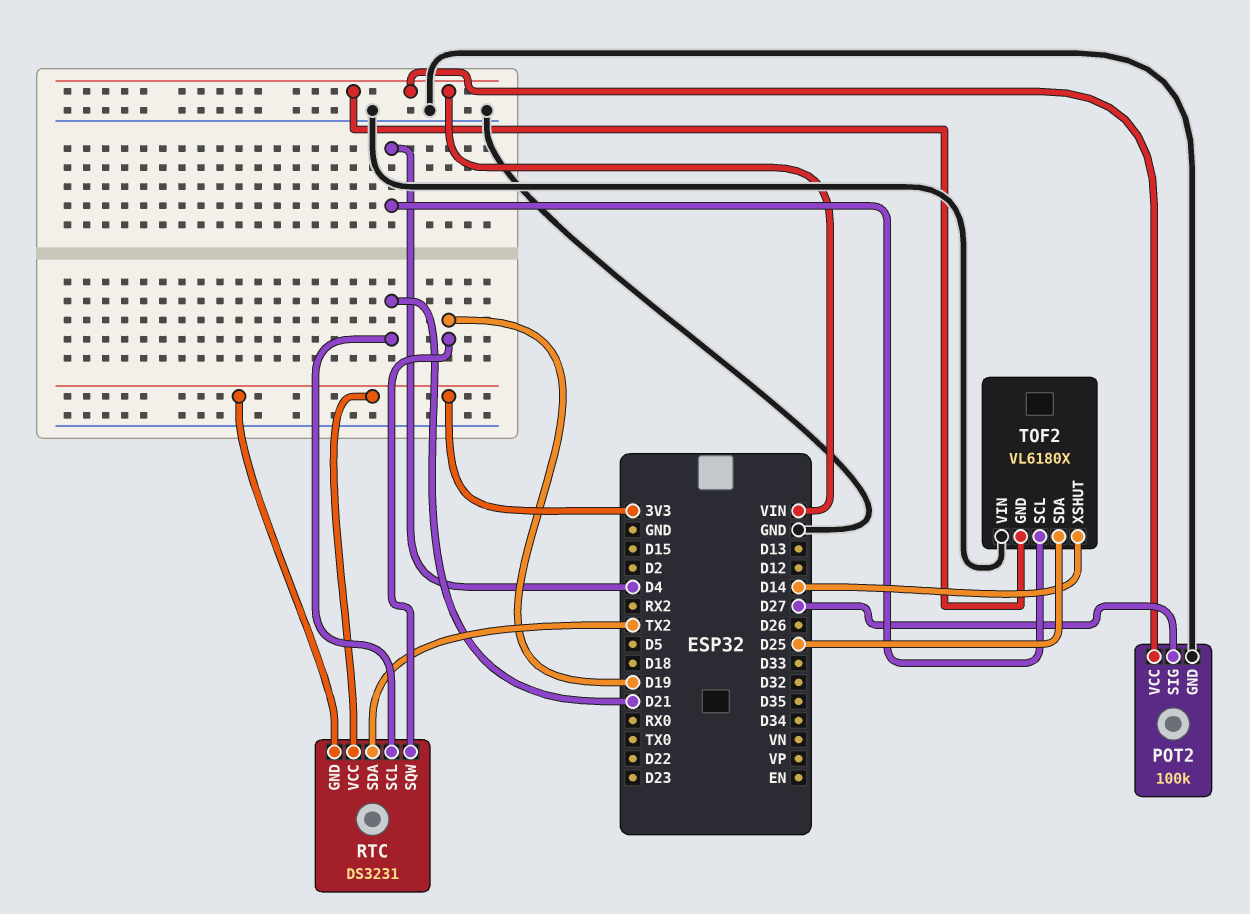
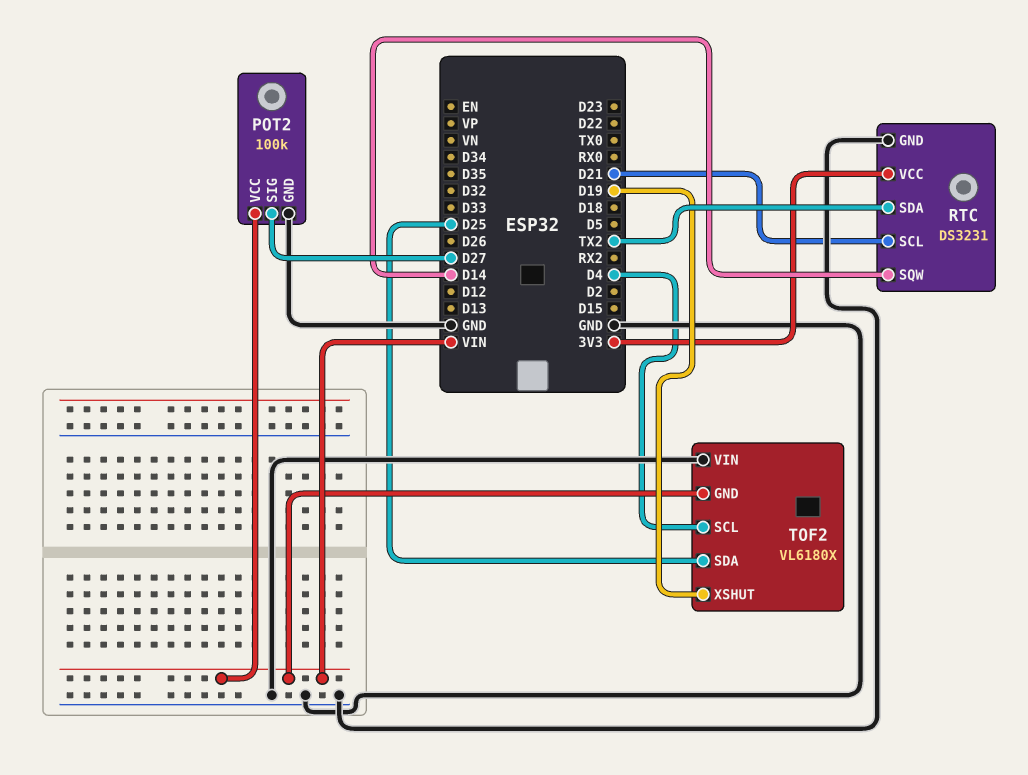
RTC pin GND: 3V3 -> GND
RTC pin SQW: D19 -> D14
TOF2 pin XSHUT: D14 -> D19

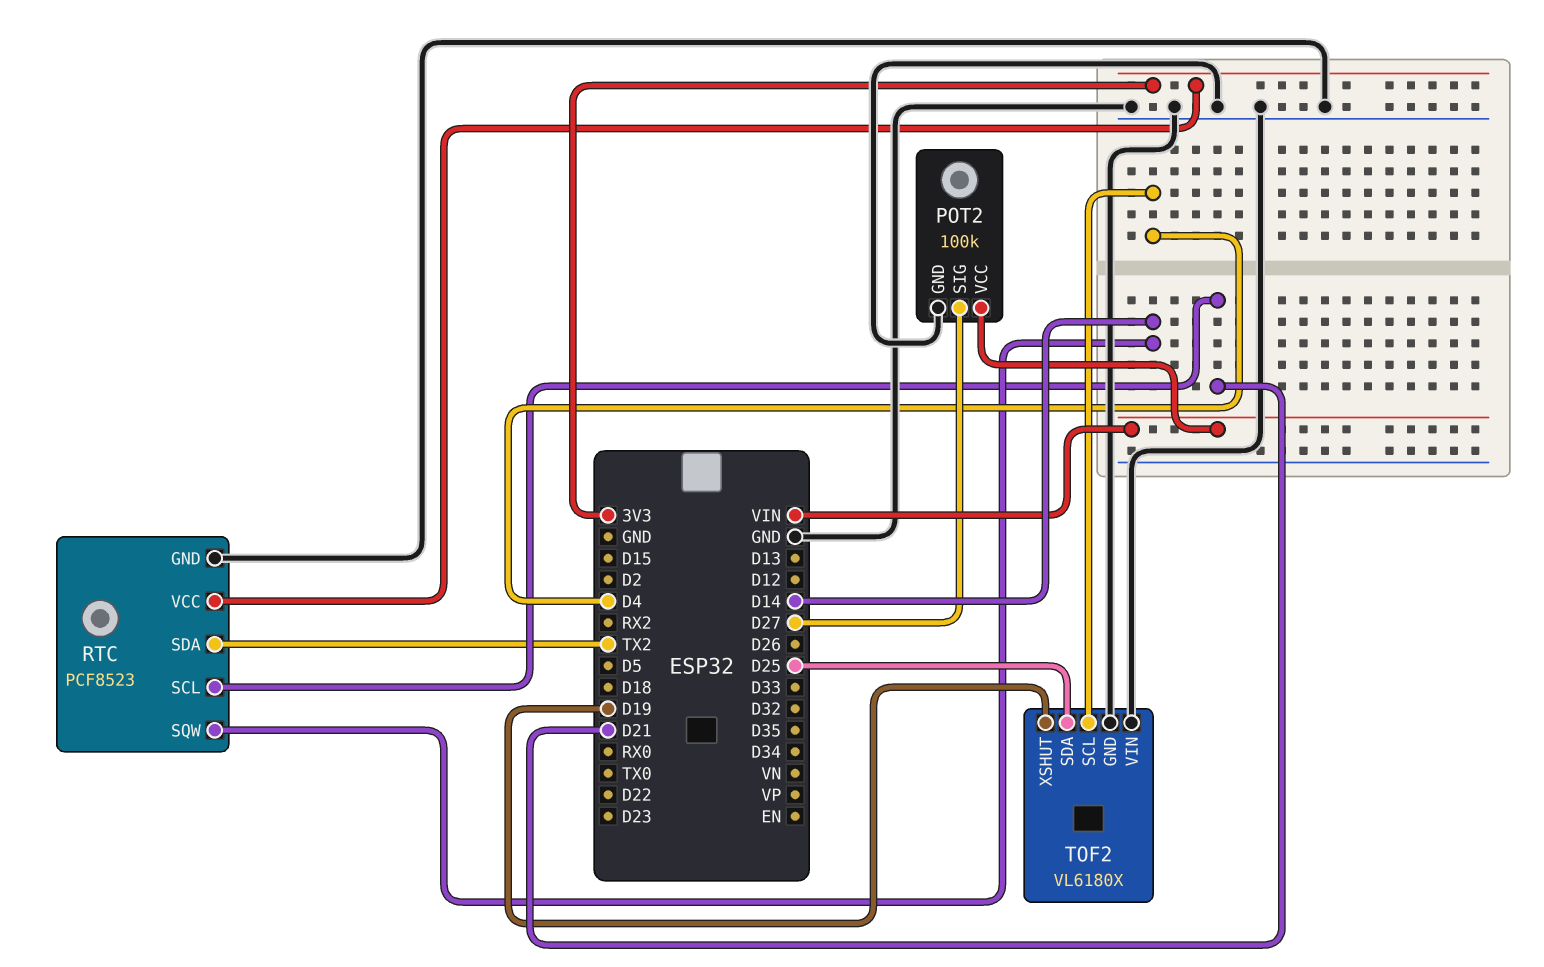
RTC: DS3231 -> PCF8523
TOF2 pin GND: VIN -> GND

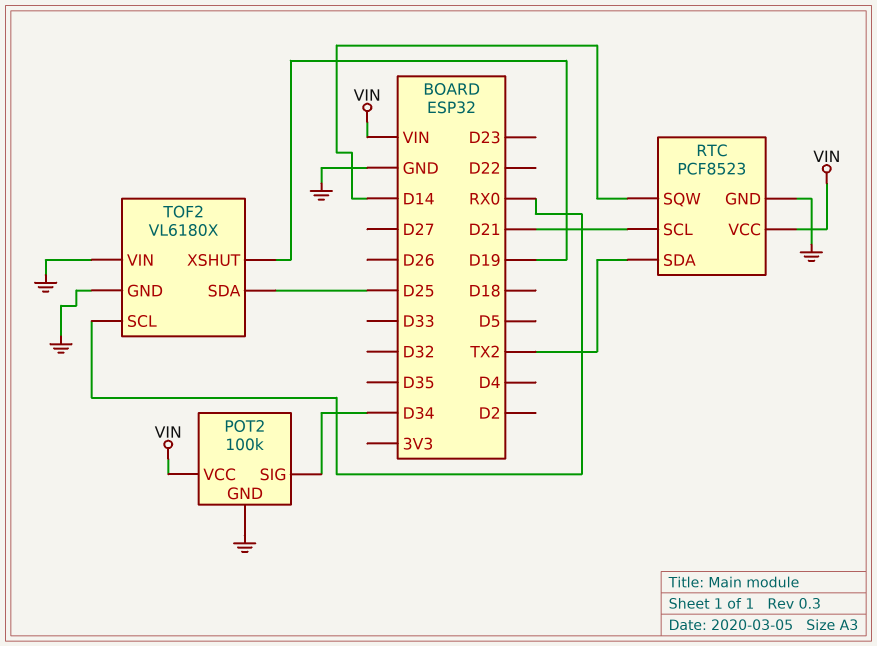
POT2 pin SIG: D27 -> D34
RTC pin VCC: 3V3 -> VIN
TOF2 pin SCL: D4 -> RX0

